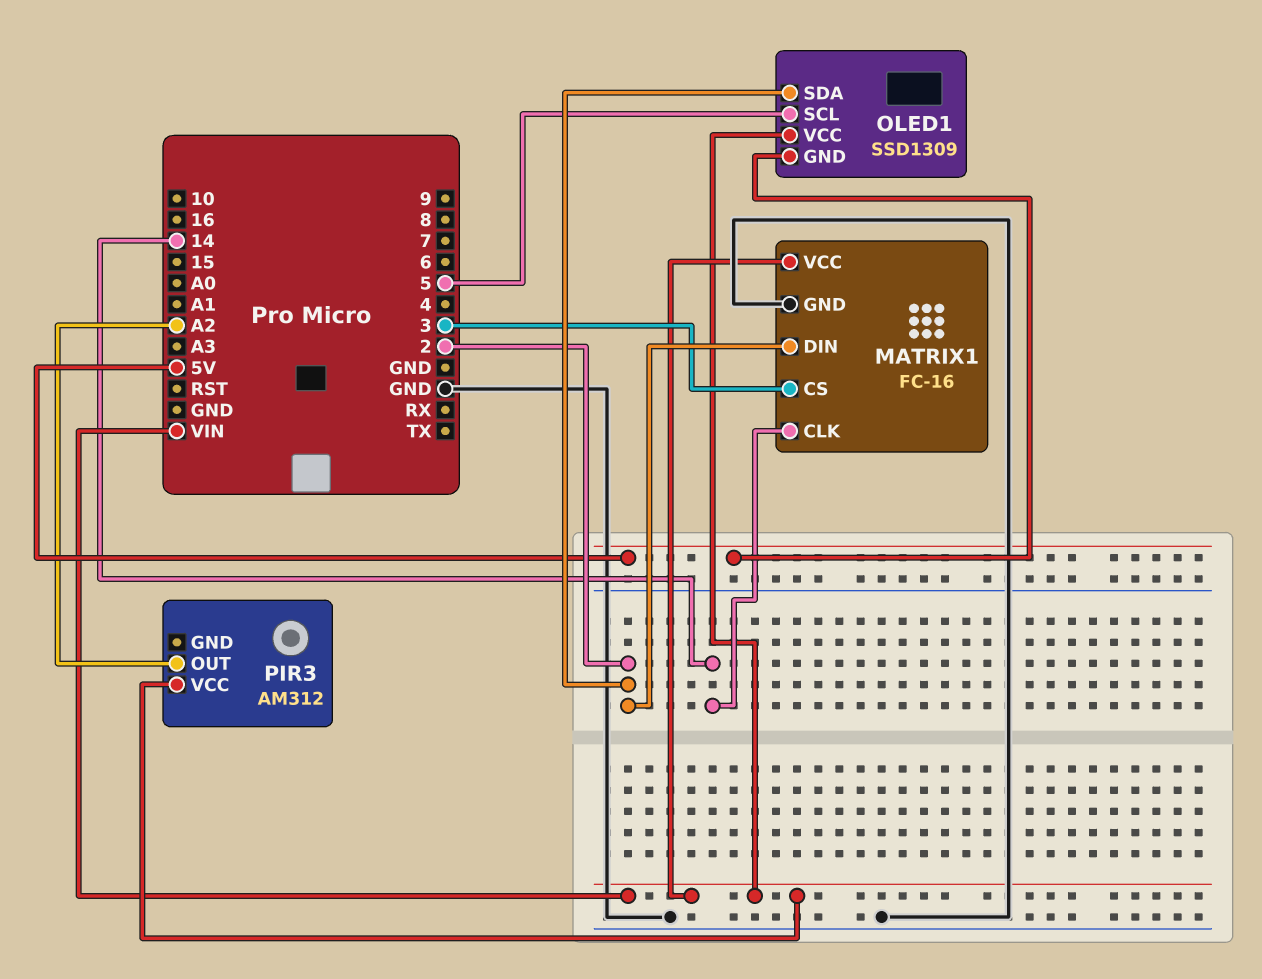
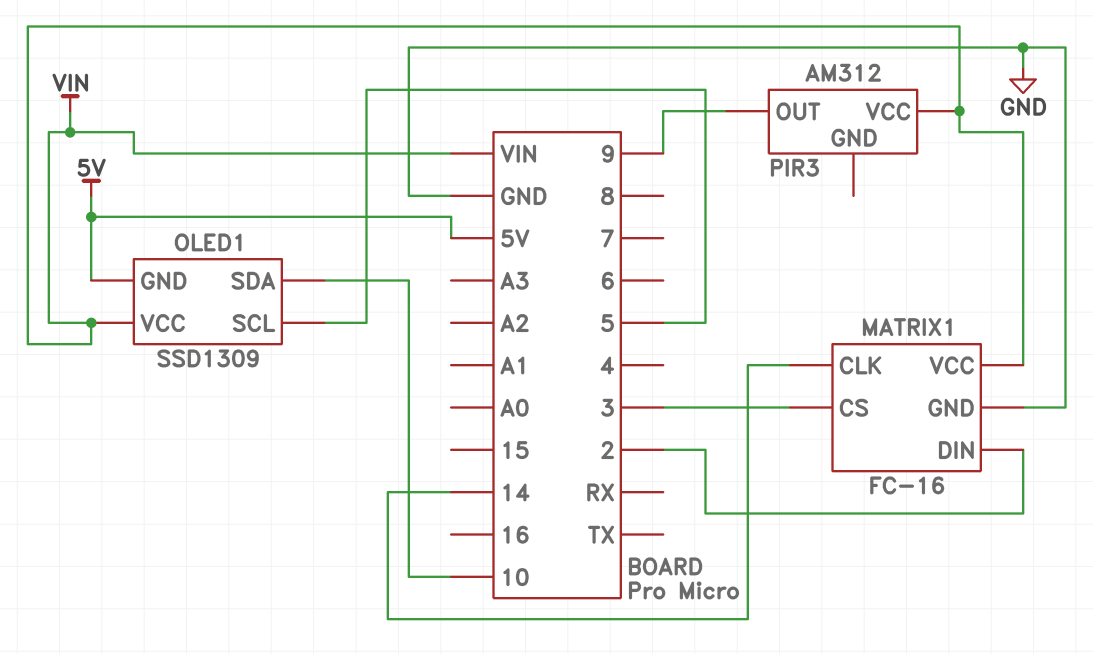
OLED1 pin SDA: 2 -> 10
PIR3 pin OUT: A2 -> 9

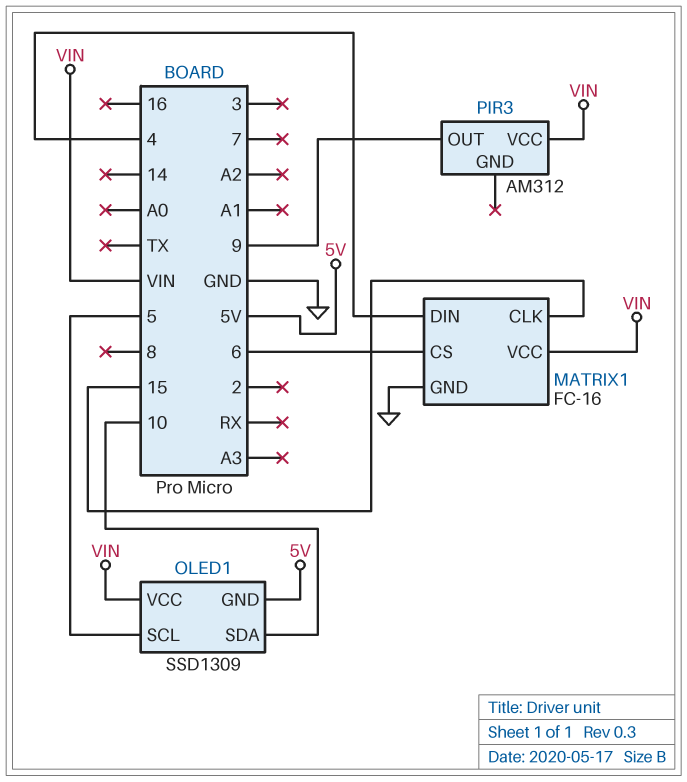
MATRIX1 pin CLK: 14 -> 15
MATRIX1 pin CS: 3 -> 6
MATRIX1 pin DIN: 2 -> 4

